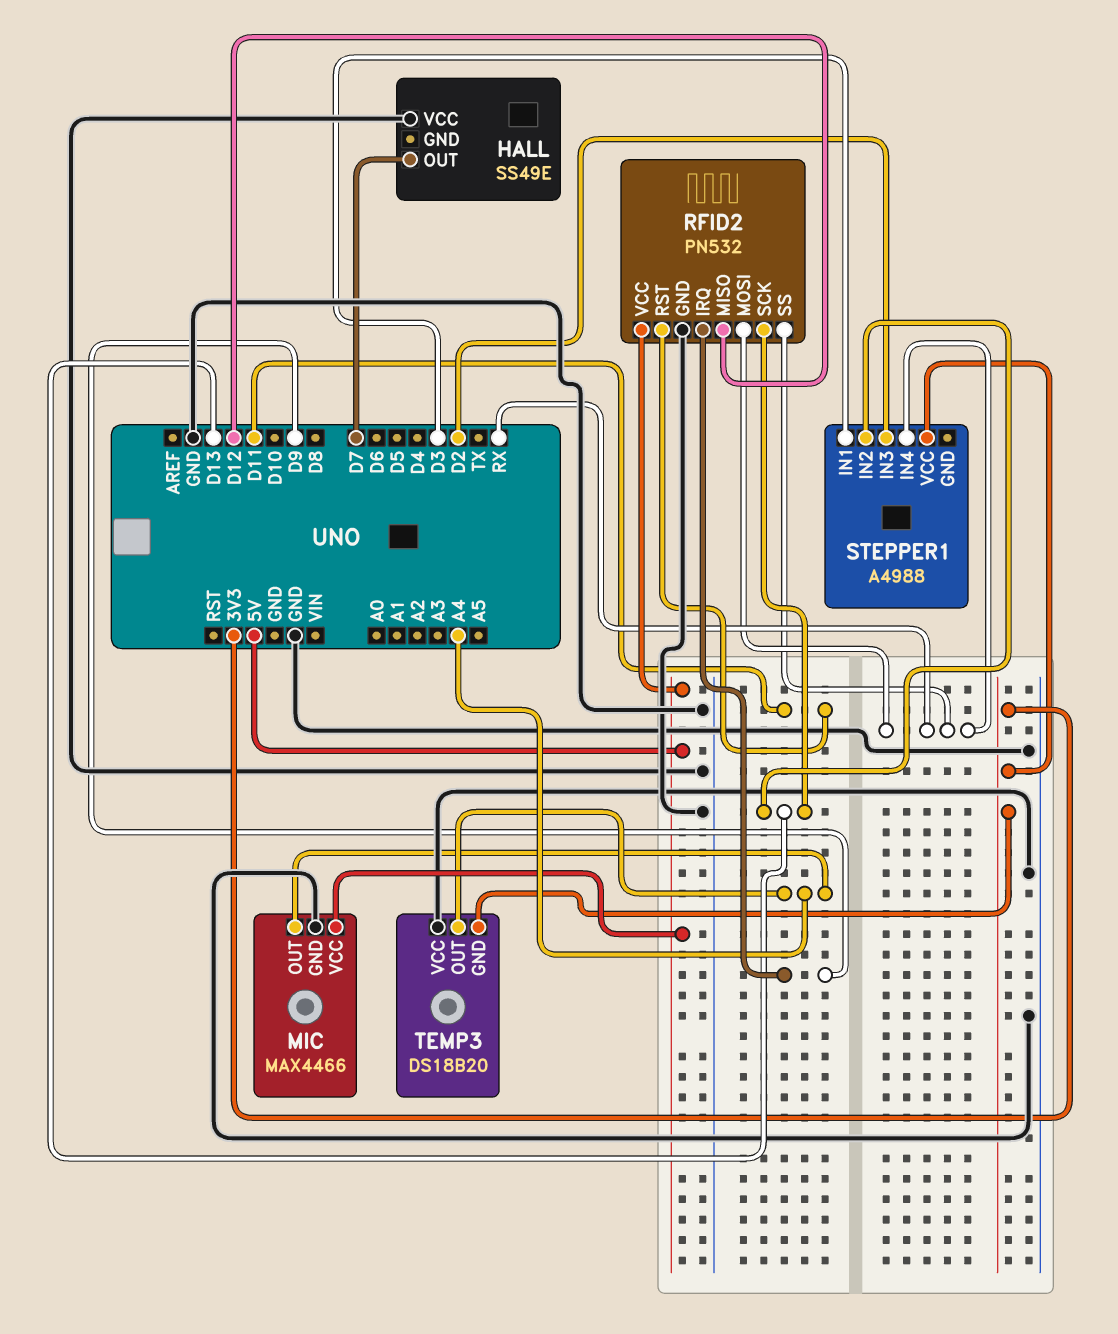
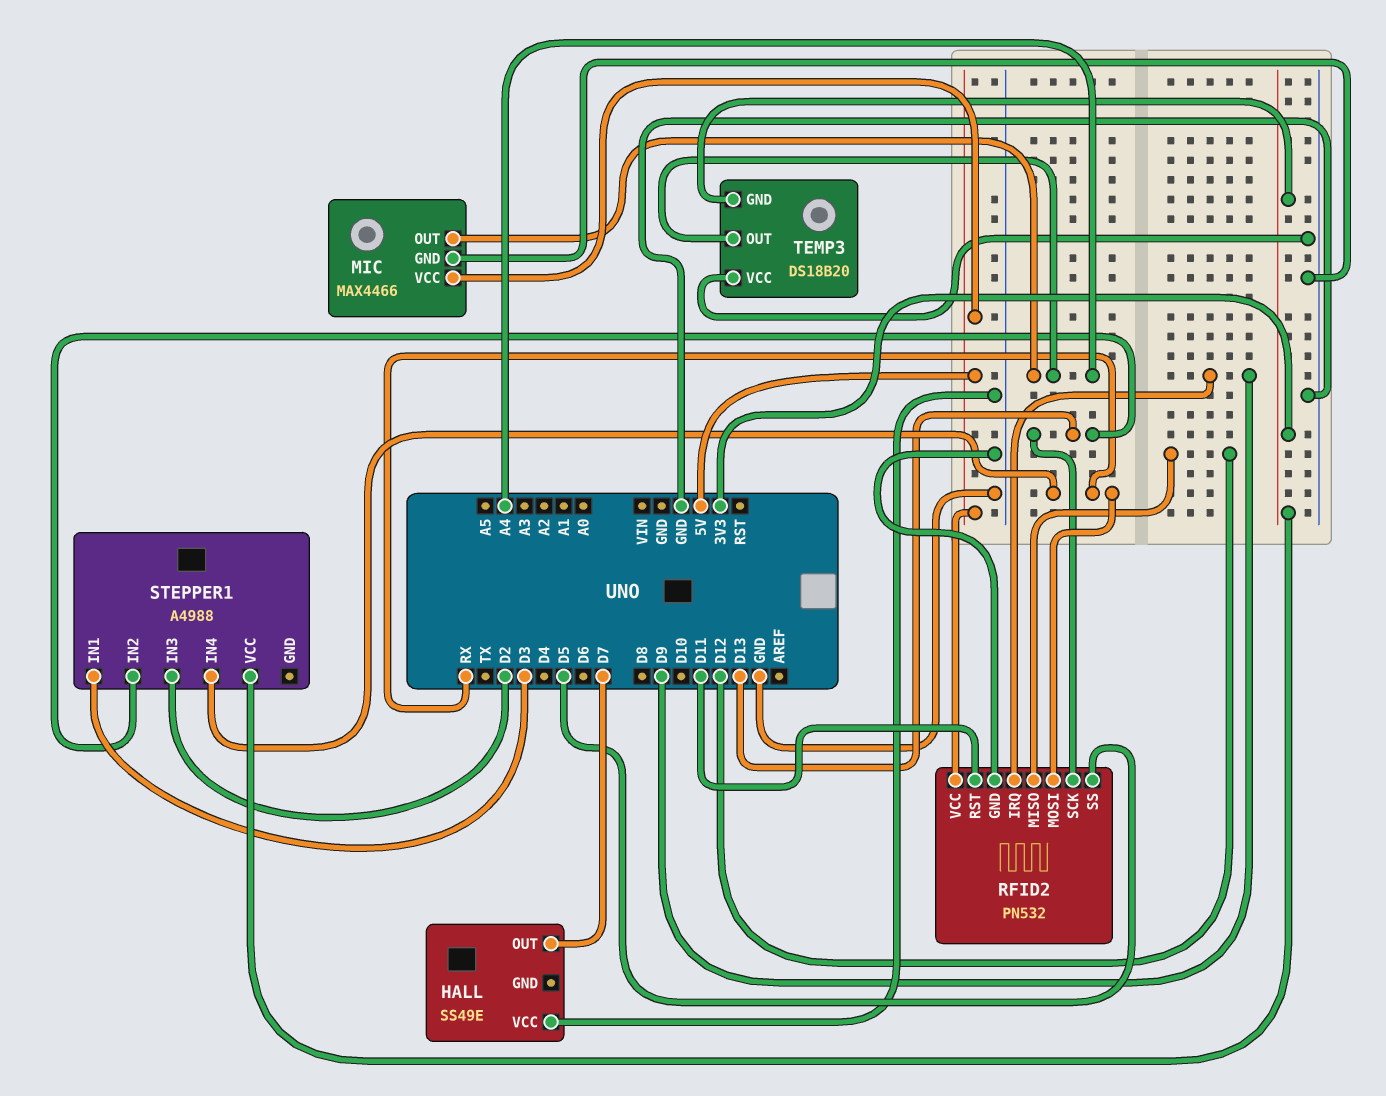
RFID2 pin SS: RX -> D5

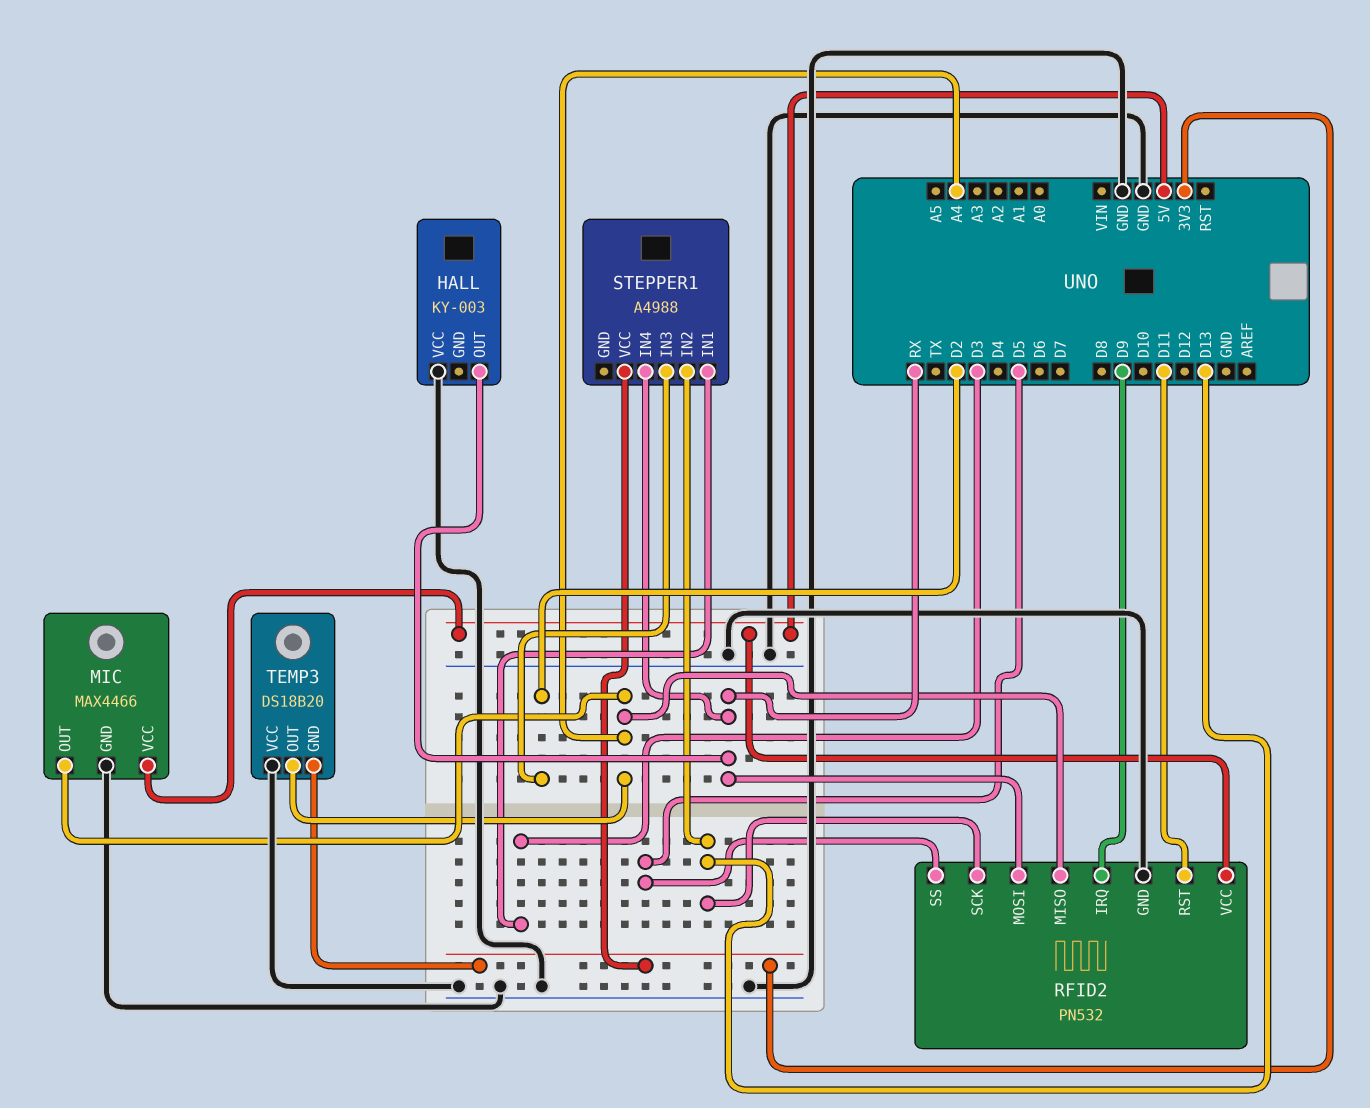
HALL: SS49E -> KY-003
HALL pin OUT: D7 -> RX
RFID2 pin MISO: D12 -> A4

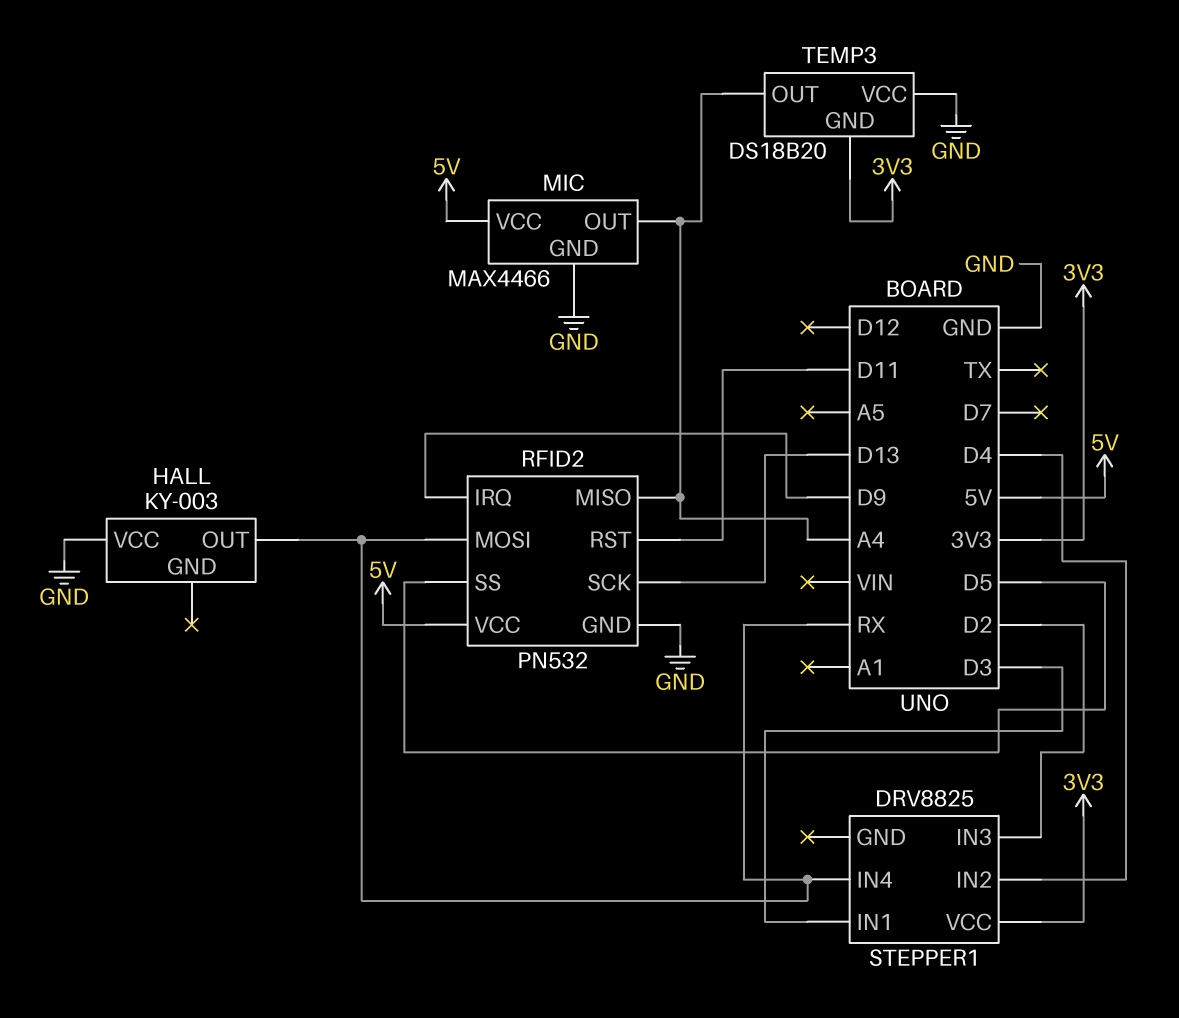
STEPPER1: A4988 -> DRV8825
STEPPER1 pin IN2: D13 -> D4

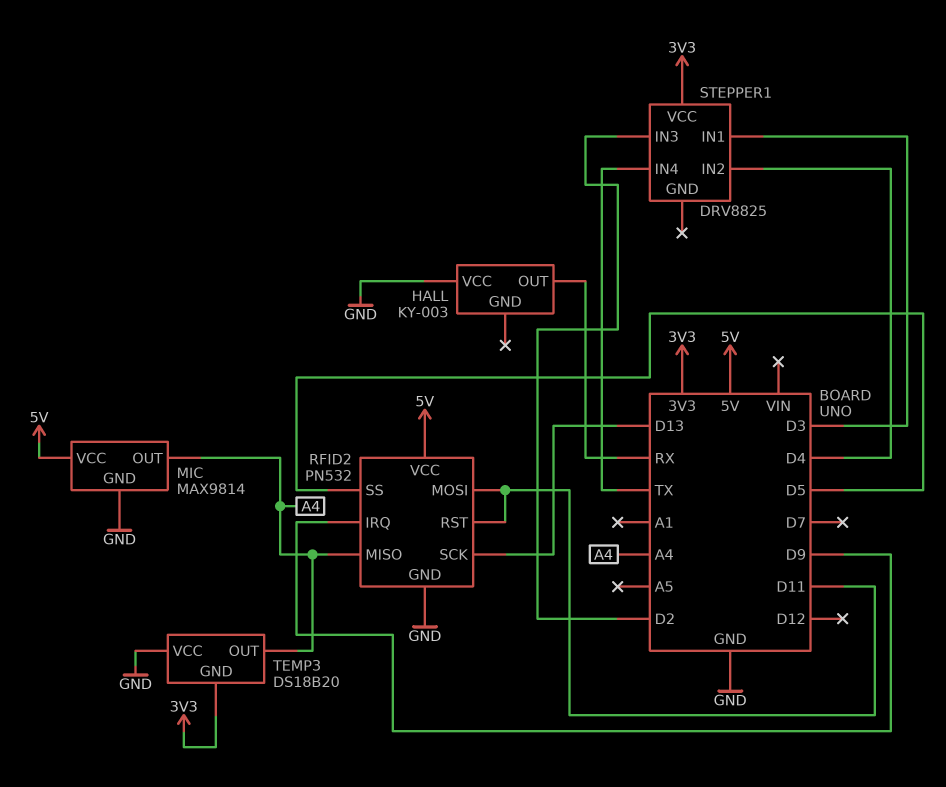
MIC: MAX4466 -> MAX9814
RFID2 pin MOSI: RX -> D11
STEPPER1 pin IN4: RX -> TX

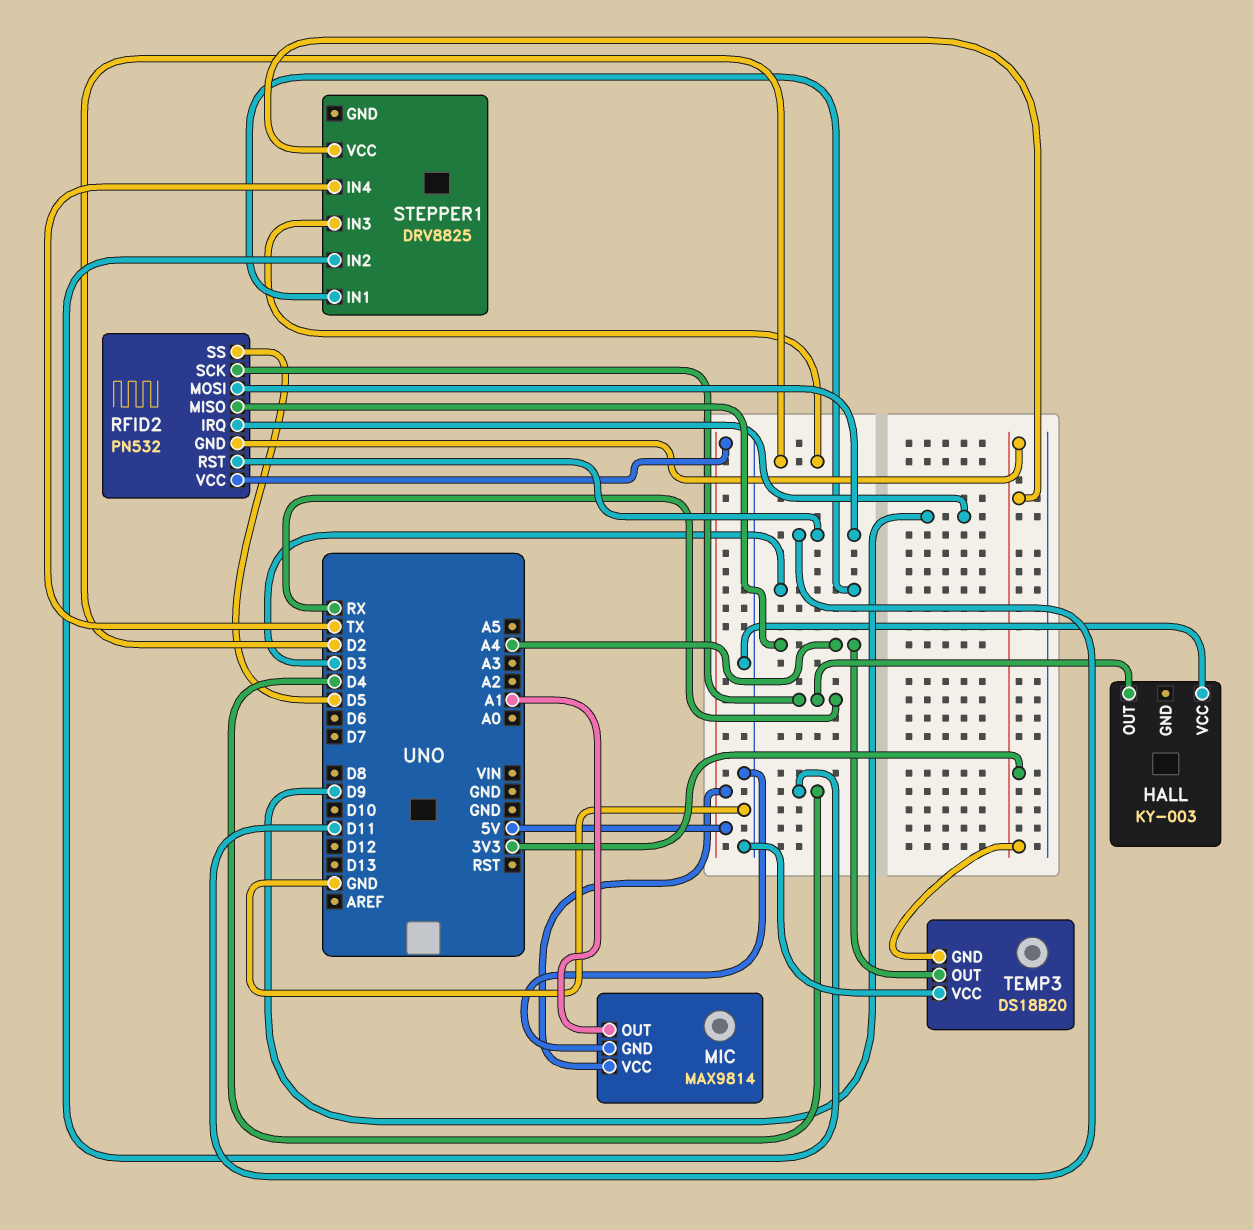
MIC pin OUT: A4 -> A1
RFID2 pin GND: GND -> 3V3
RFID2 pin SCK: D13 -> RX

